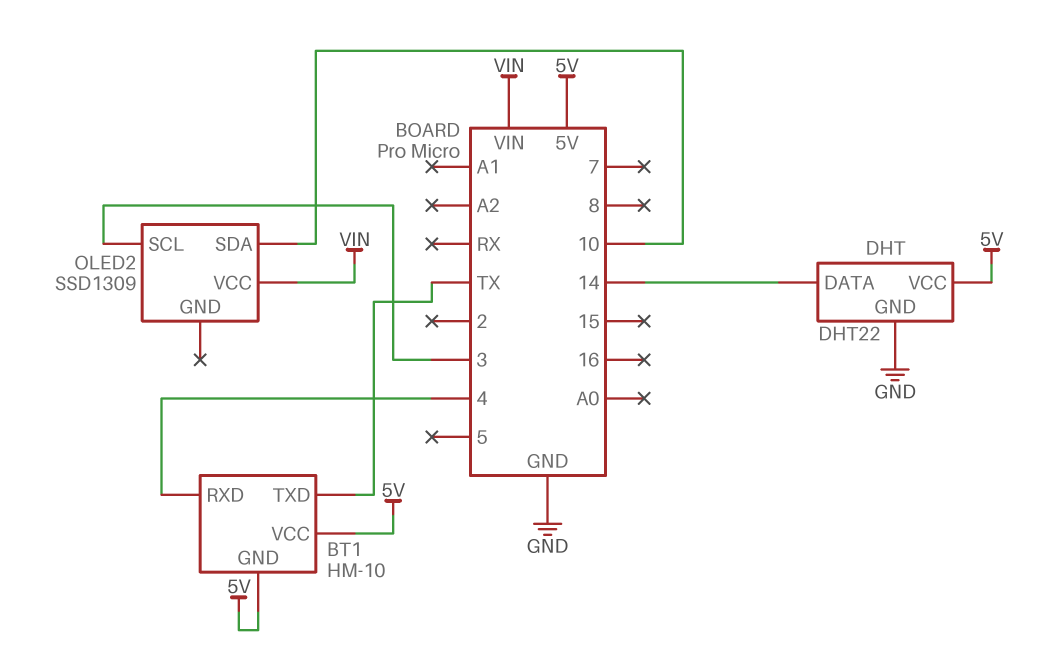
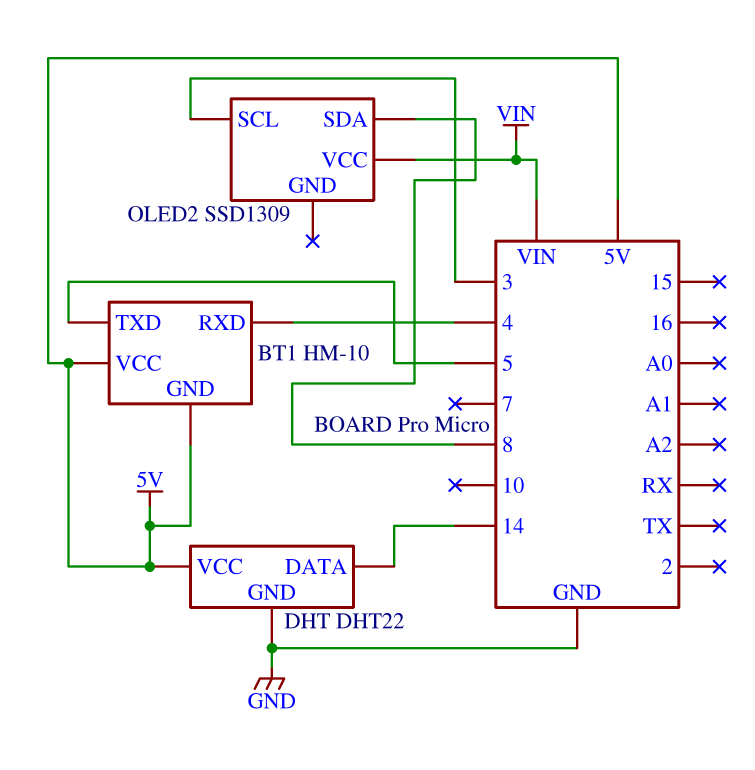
BT1 pin TXD: TX -> 5
OLED2 pin SDA: 10 -> 8

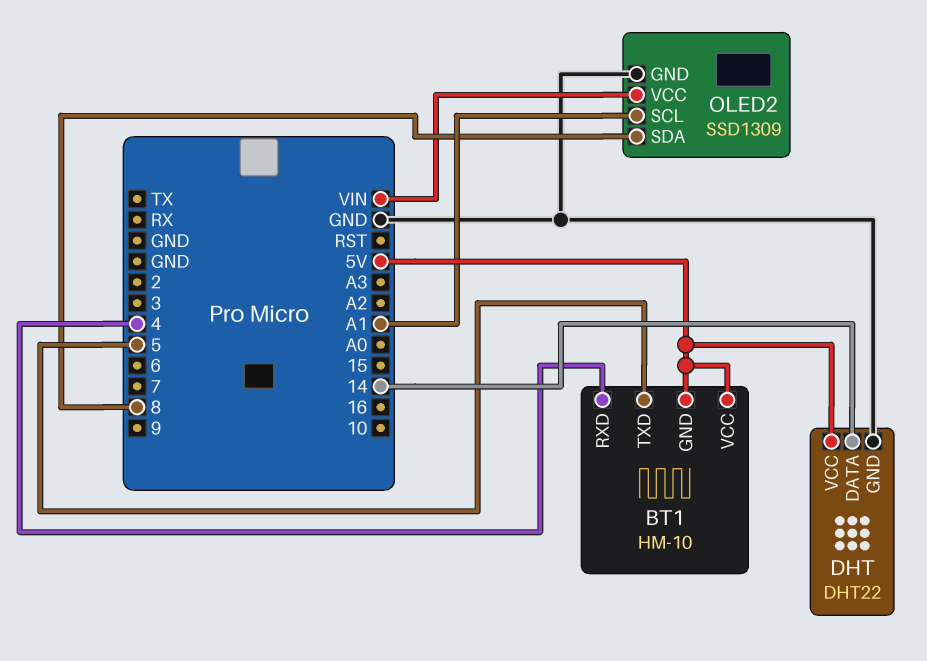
OLED2 pin GND: none -> GND
OLED2 pin SCL: 3 -> A1

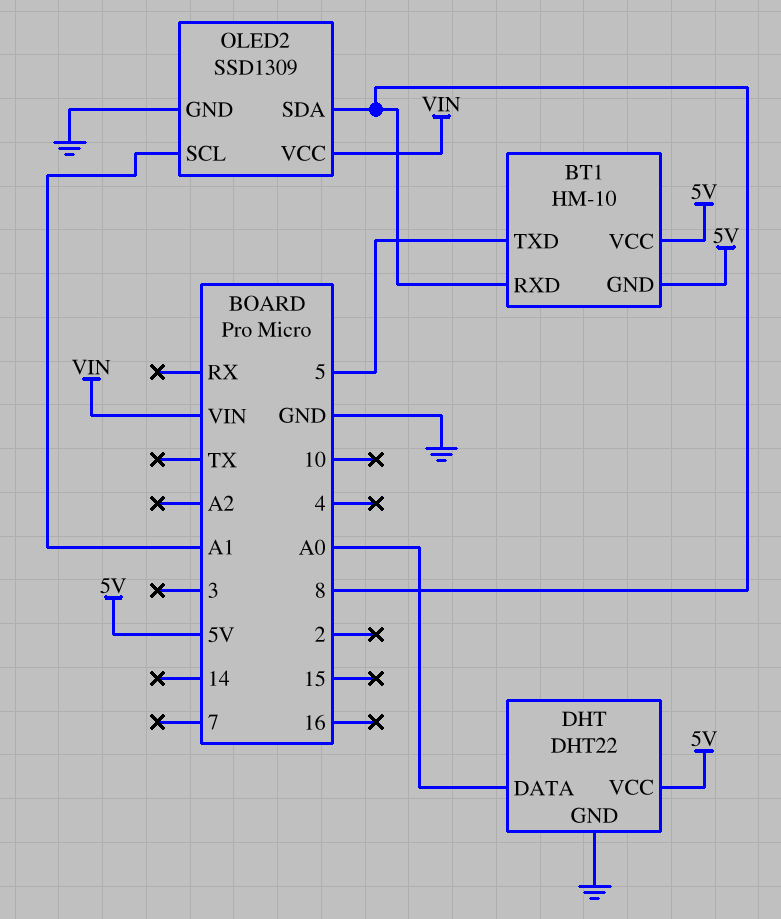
BT1 pin RXD: 4 -> 8
DHT pin DATA: 14 -> A0

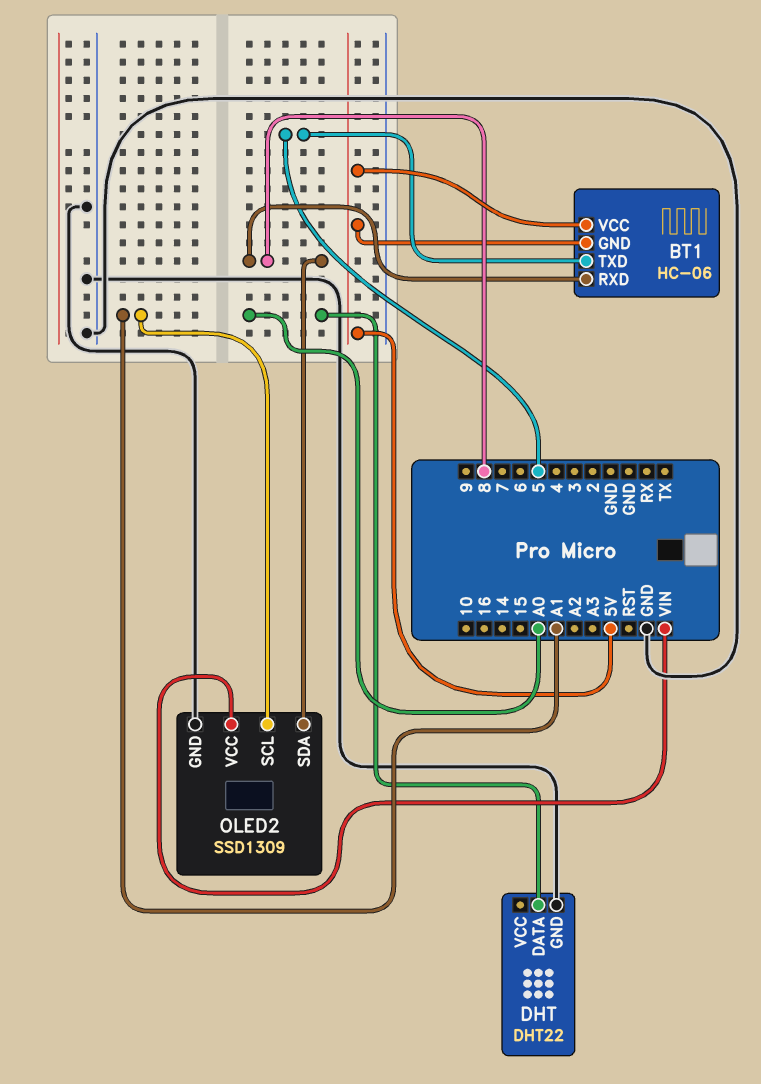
BT1: HM-10 -> HC-06
DHT pin VCC: 5V -> none

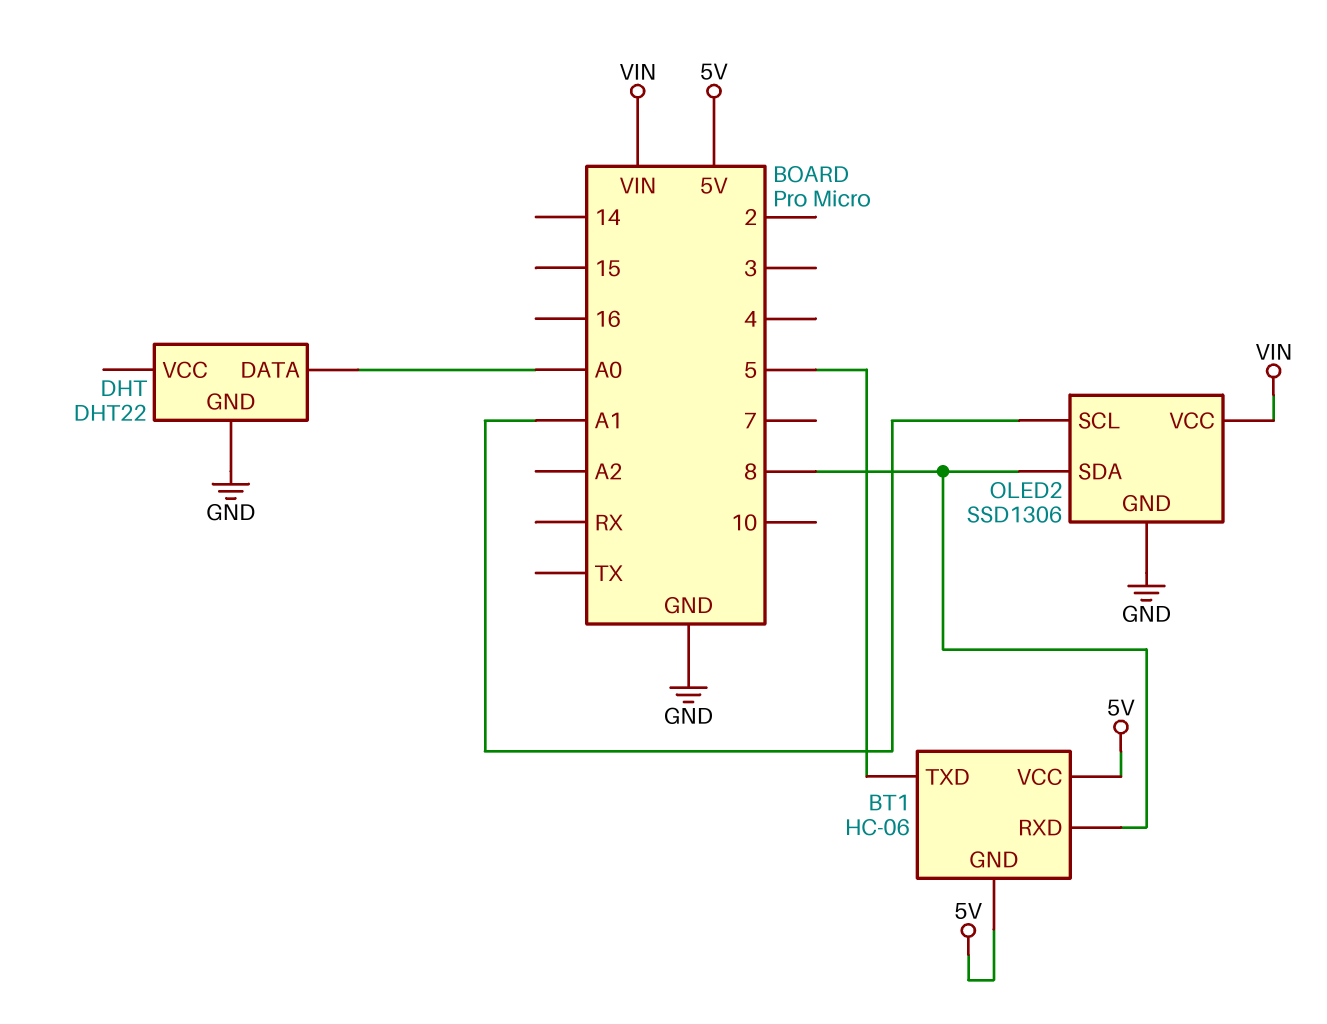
OLED2: SSD1309 -> SSD1306

